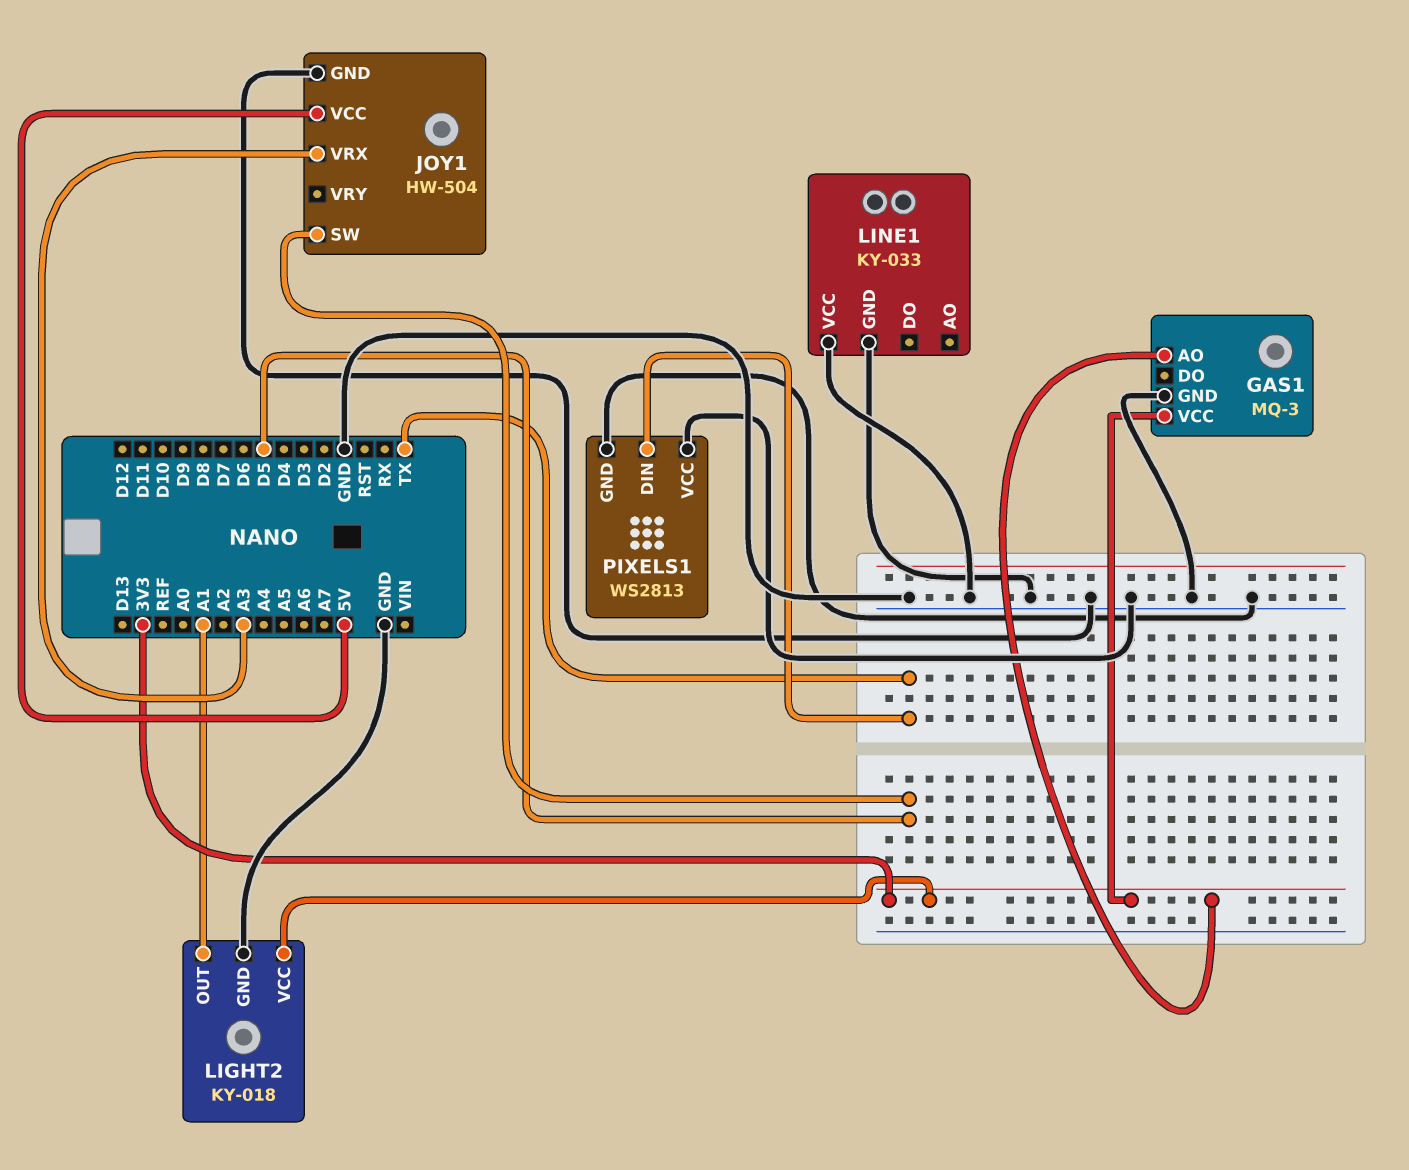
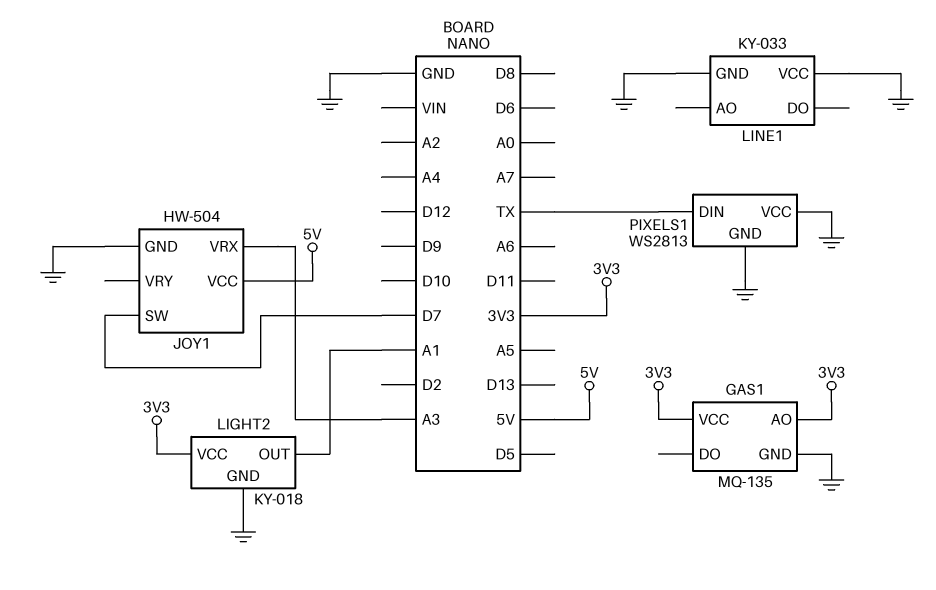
GAS1: MQ-3 -> MQ-135
JOY1 pin SW: D5 -> D7

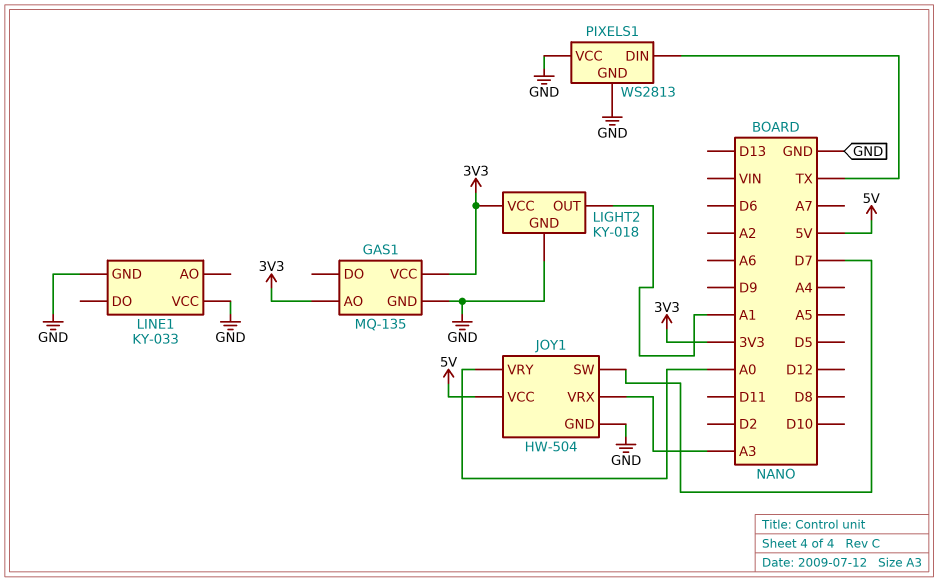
JOY1 pin VRY: none -> A0

